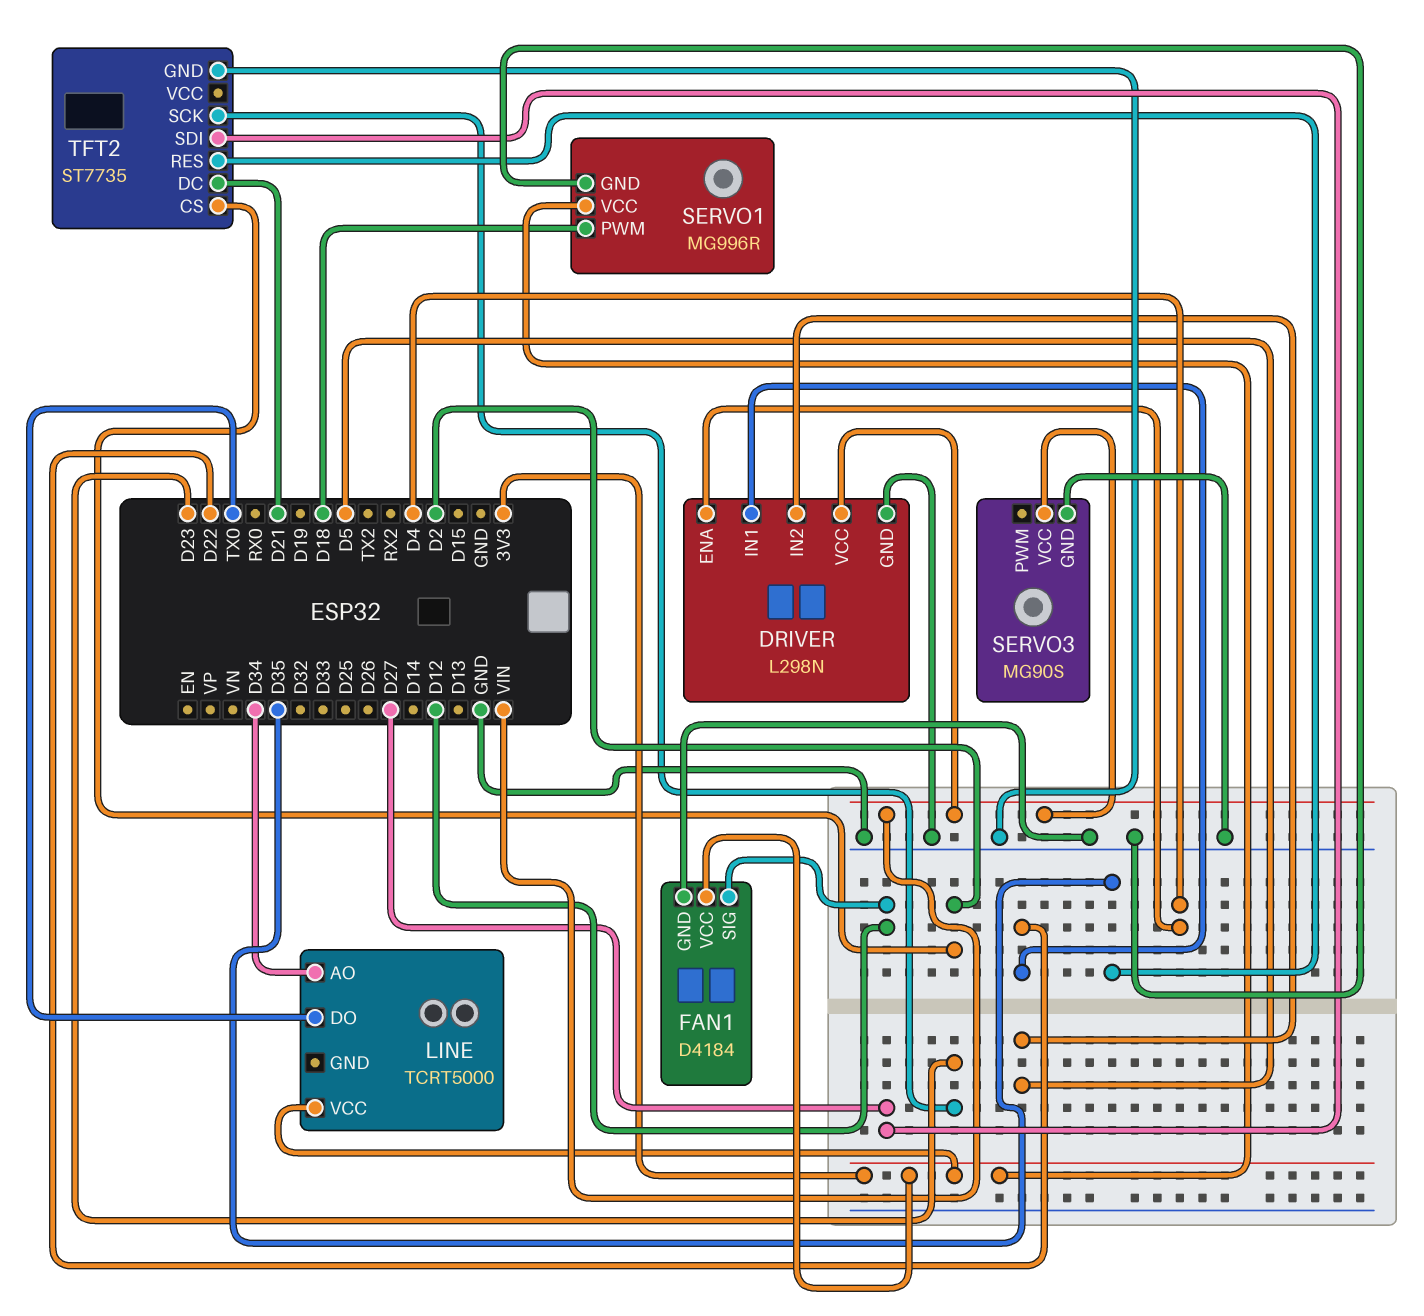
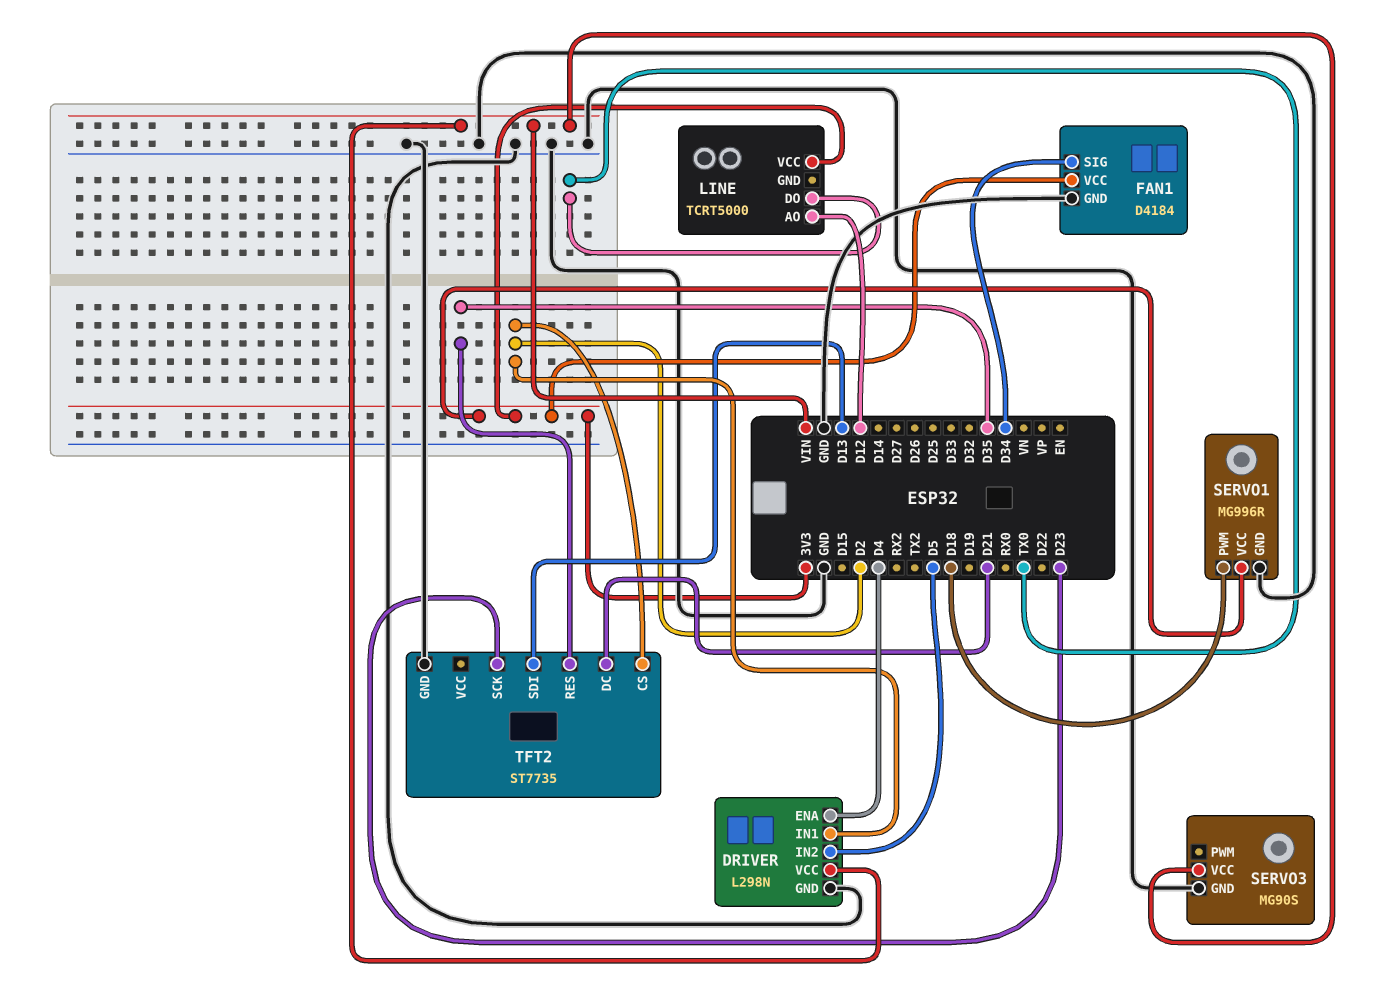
DRIVER pin IN1: D22 -> D2
FAN1 pin SIG: D12 -> D34
LINE pin AO: D34 -> D12
TFT2 pin SDI: D27 -> D13

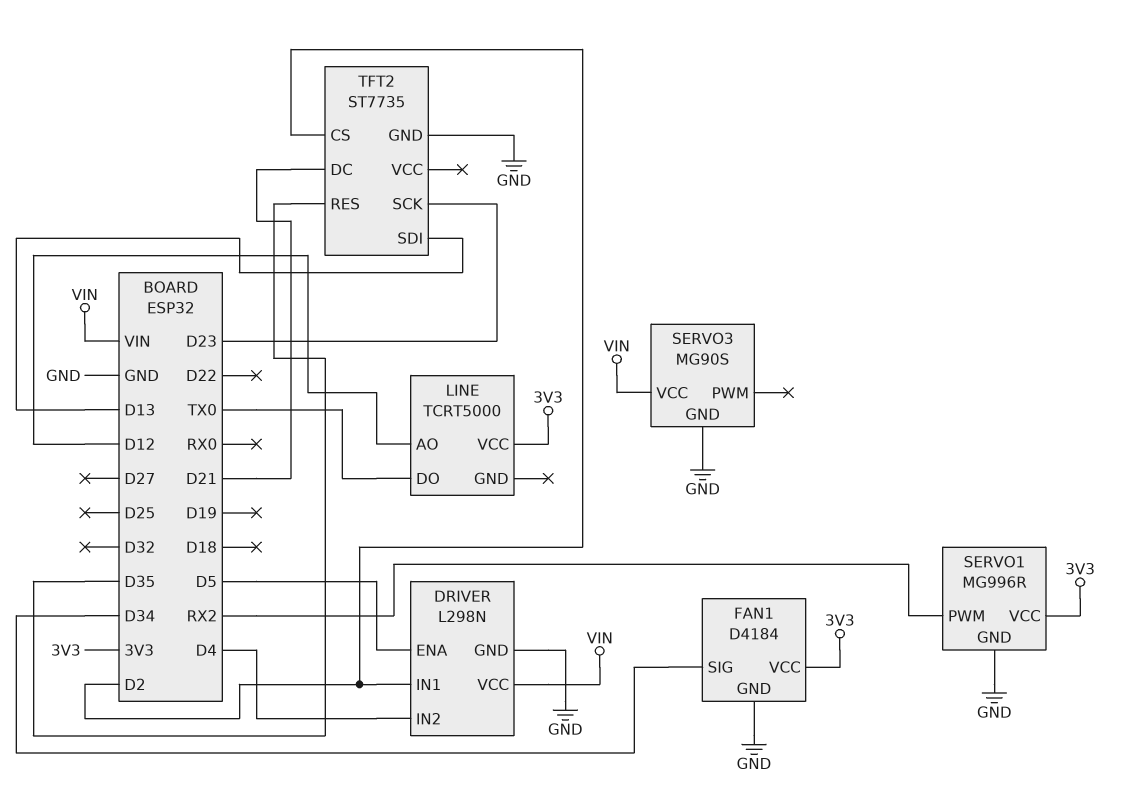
DRIVER pin ENA: D4 -> D5
DRIVER pin IN2: D5 -> D4
SERVO1 pin PWM: D18 -> RX2

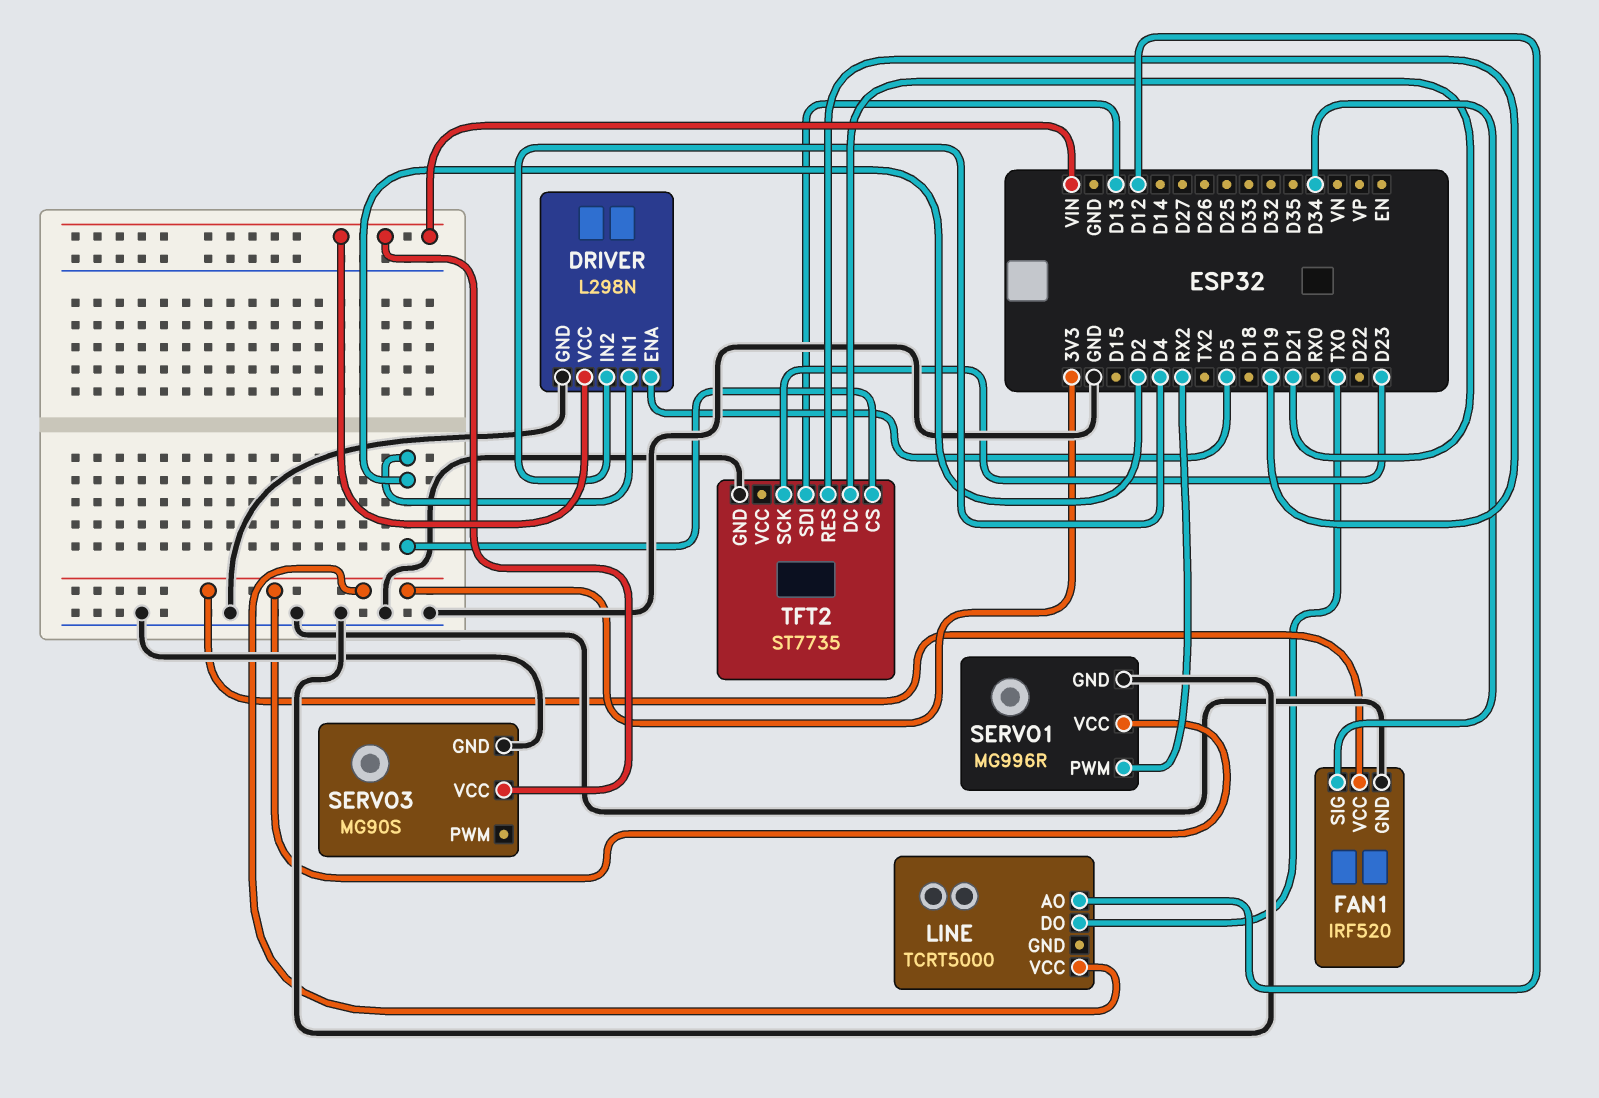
FAN1: D4184 -> IRF520
TFT2 pin RES: D35 -> D19

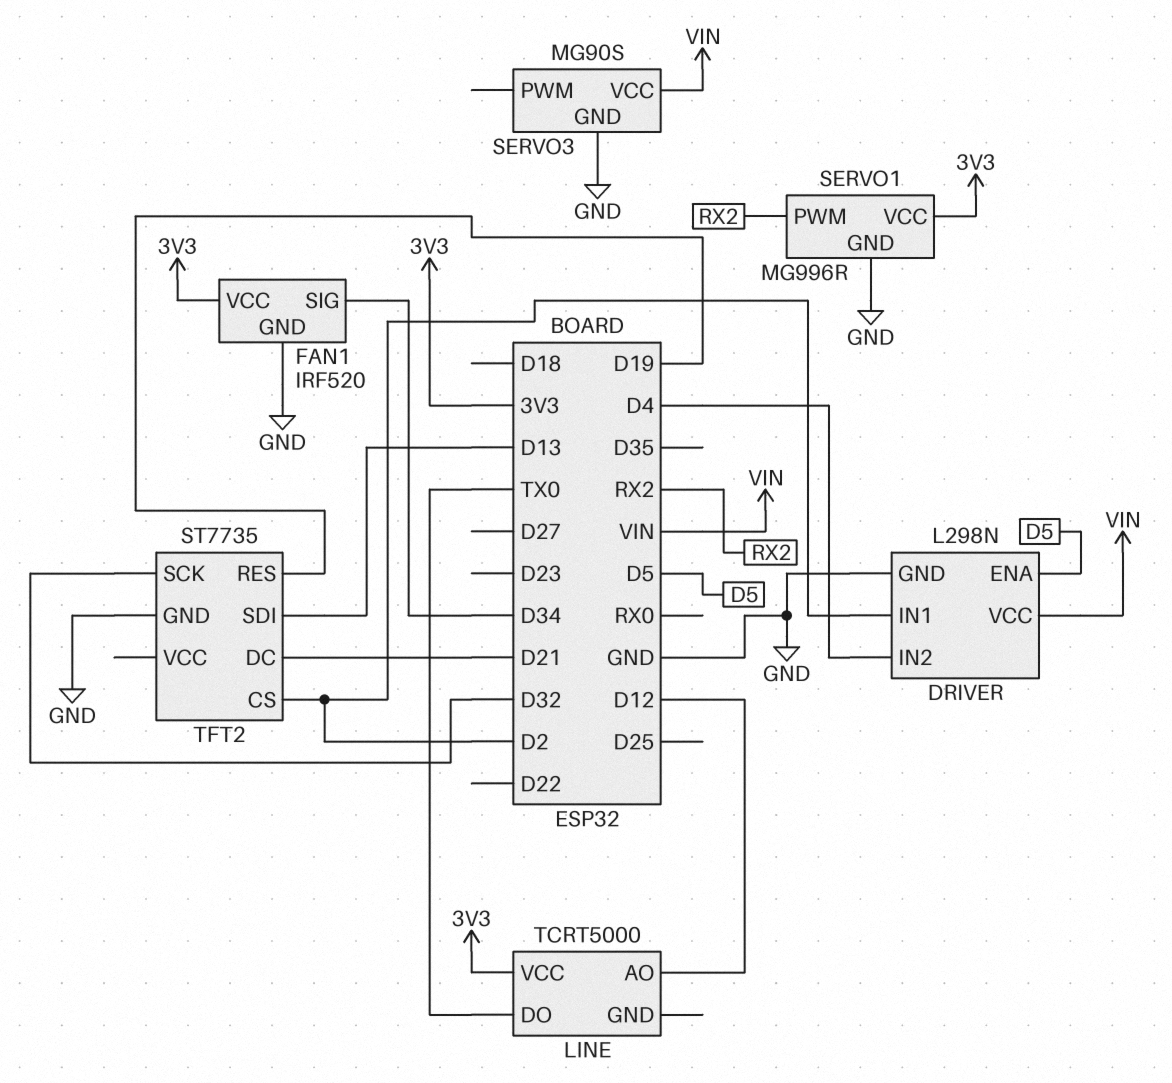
TFT2 pin SCK: D23 -> D32

